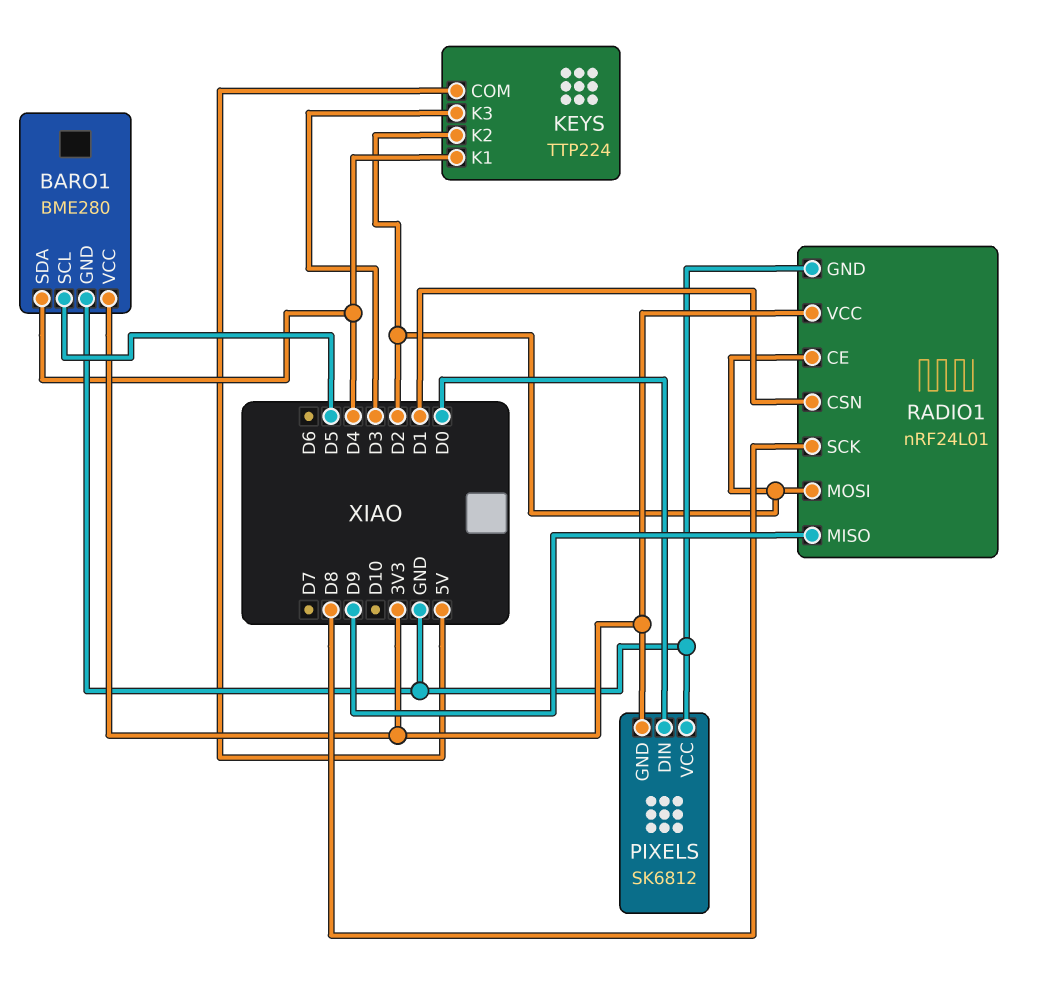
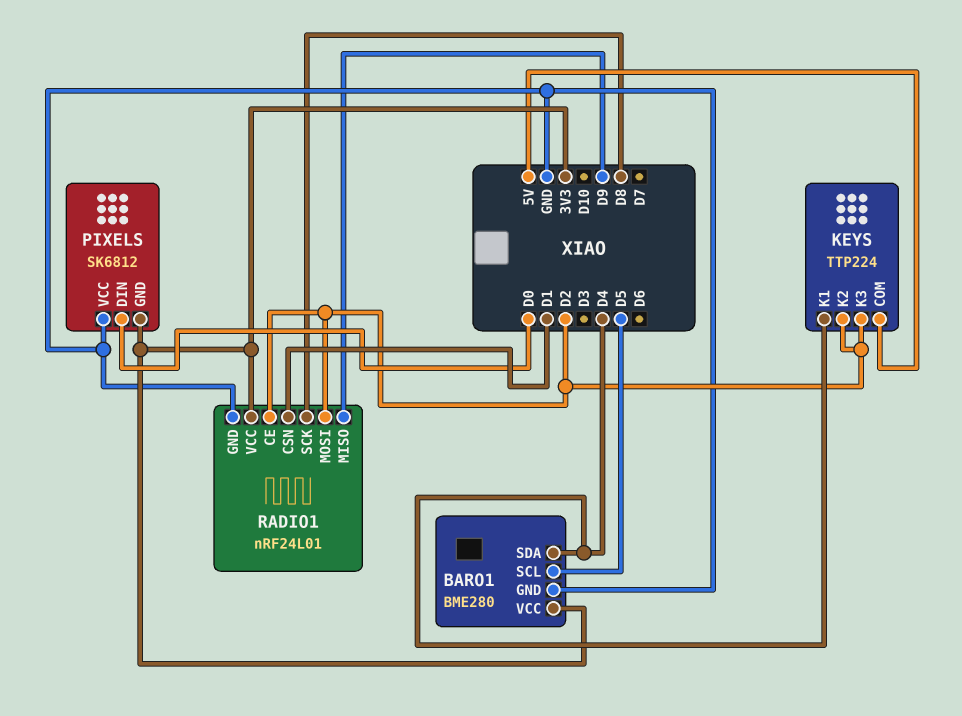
KEYS pin K3: D3 -> D2

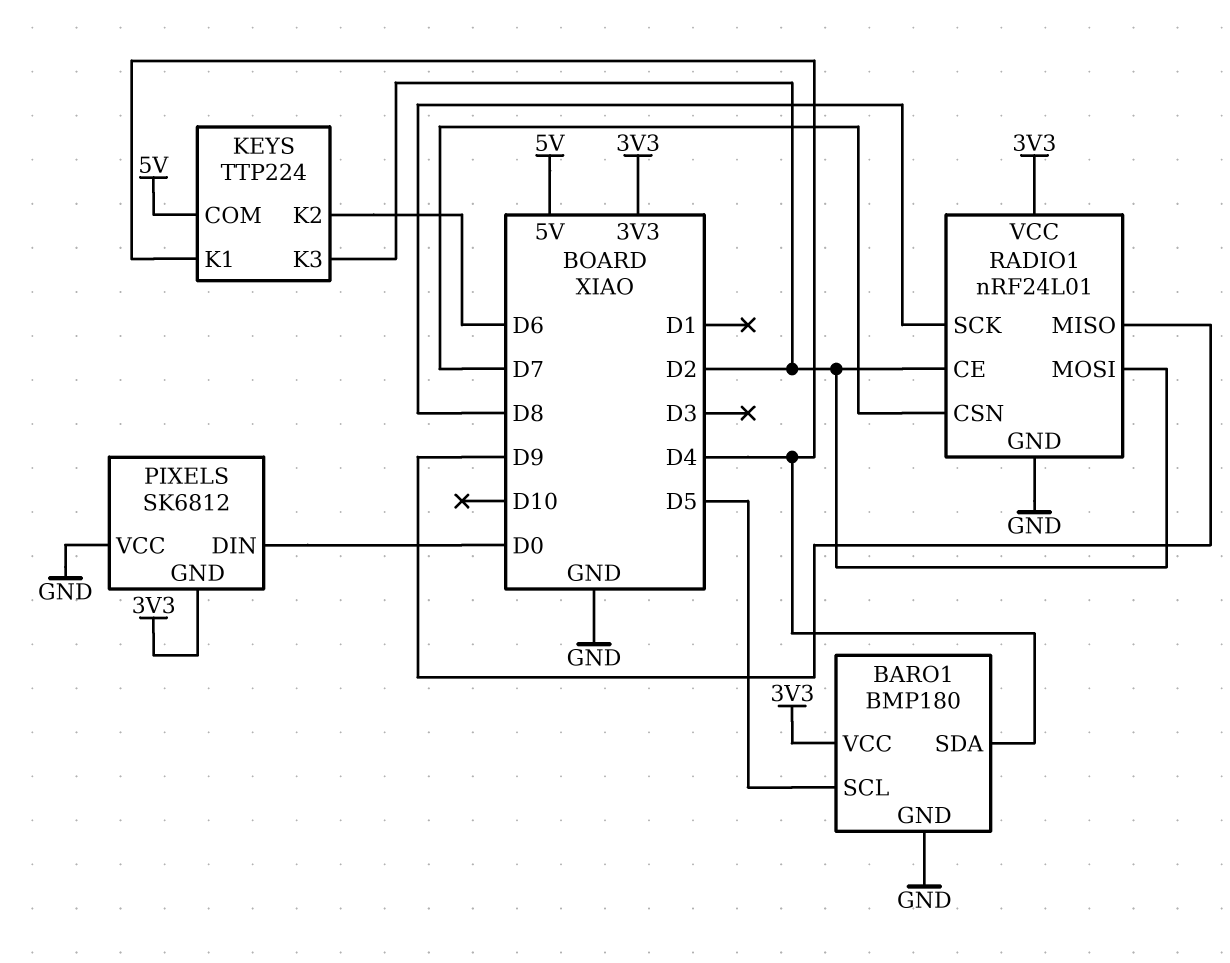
BARO1: BME280 -> BMP180
KEYS pin K2: D2 -> D6
RADIO1 pin CSN: D1 -> D7

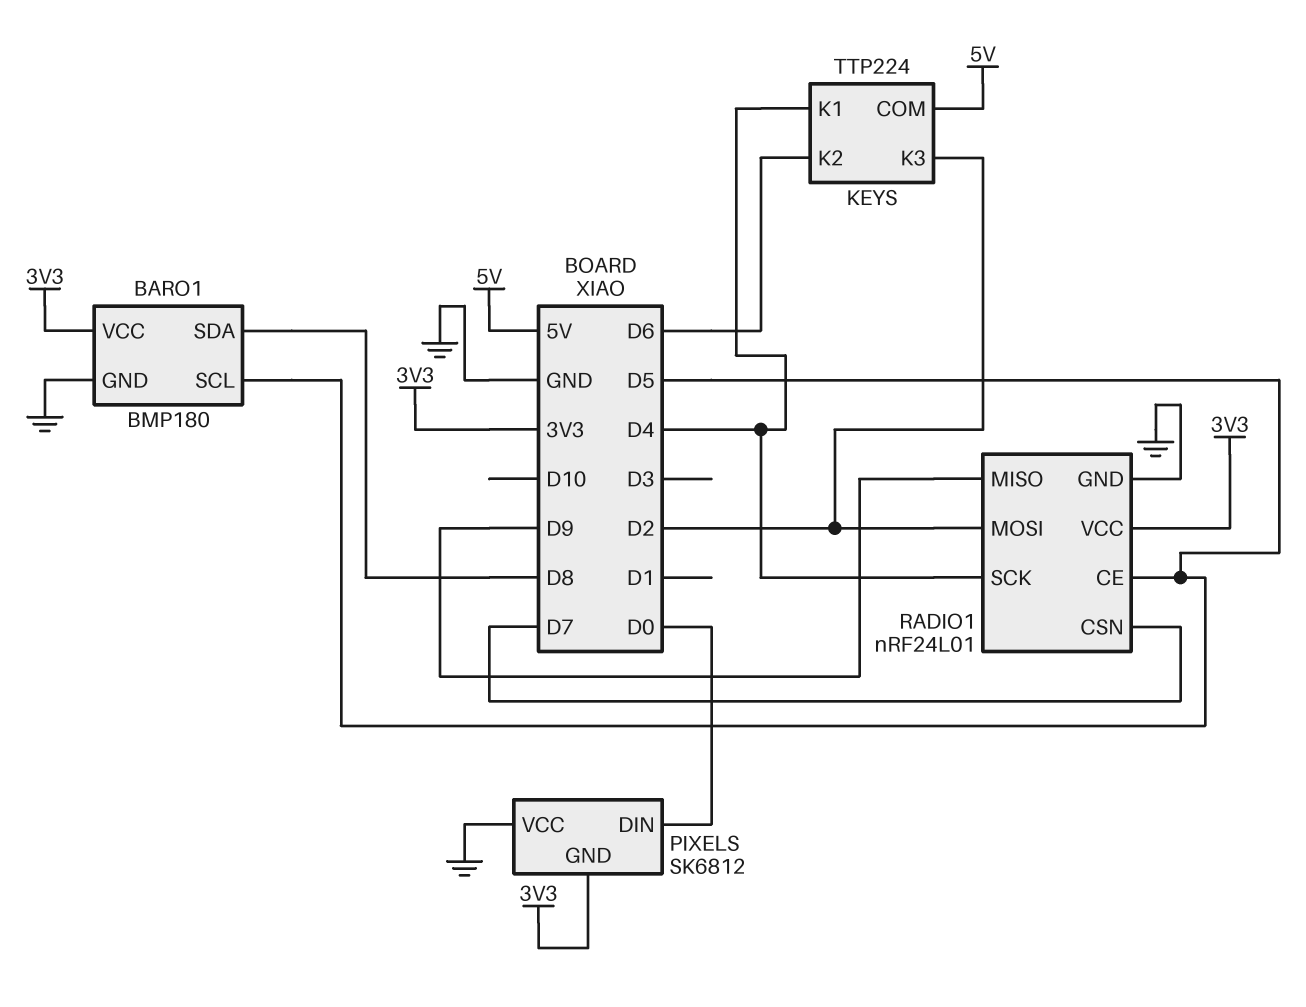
BARO1 pin SDA: D4 -> D8
RADIO1 pin CE: D2 -> D5
RADIO1 pin SCK: D8 -> D4

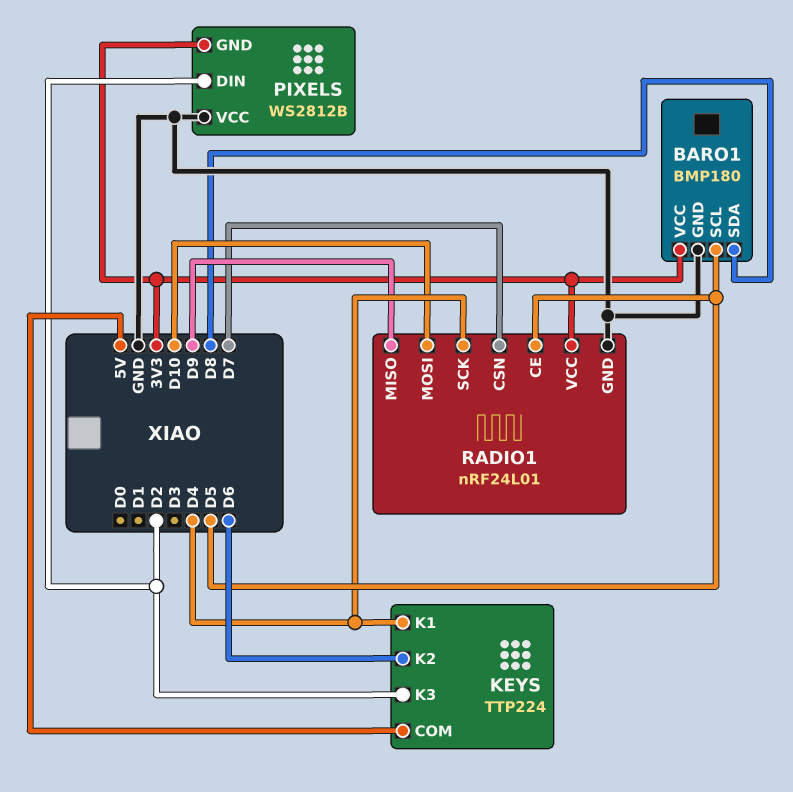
PIXELS: SK6812 -> WS2812B
PIXELS pin DIN: D0 -> D2
RADIO1 pin MOSI: D2 -> D10

